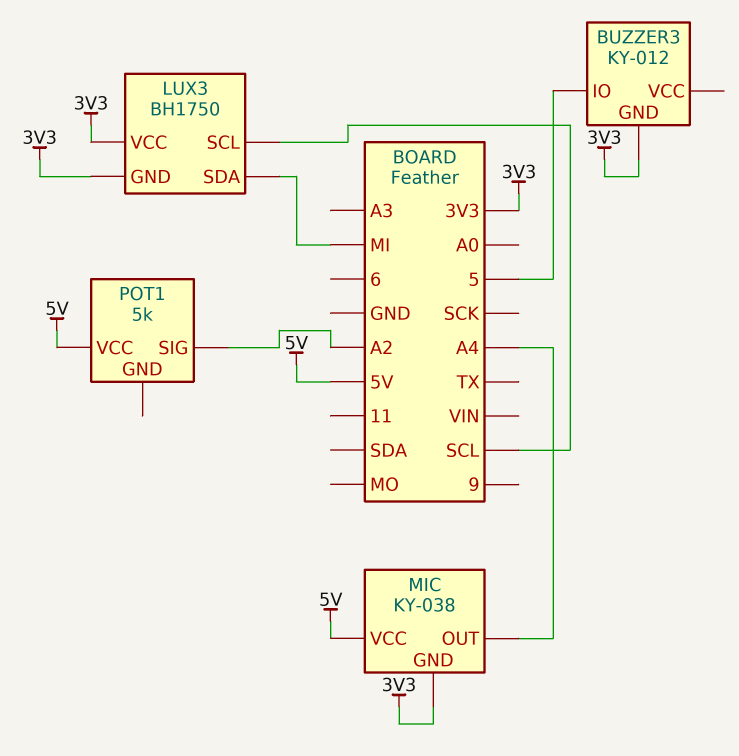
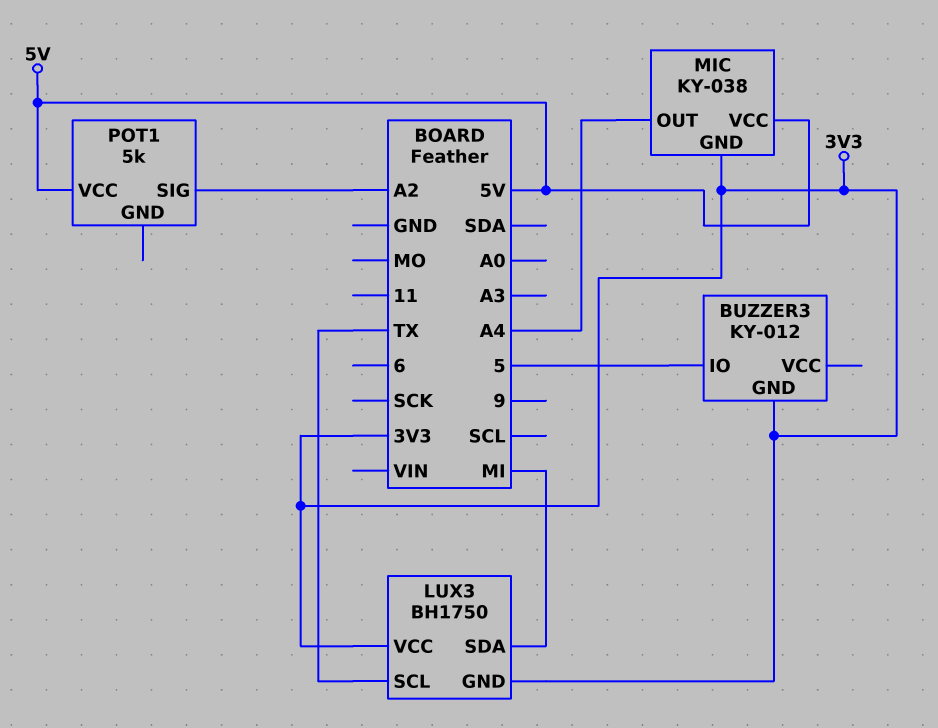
LUX3 pin SCL: SCL -> TX

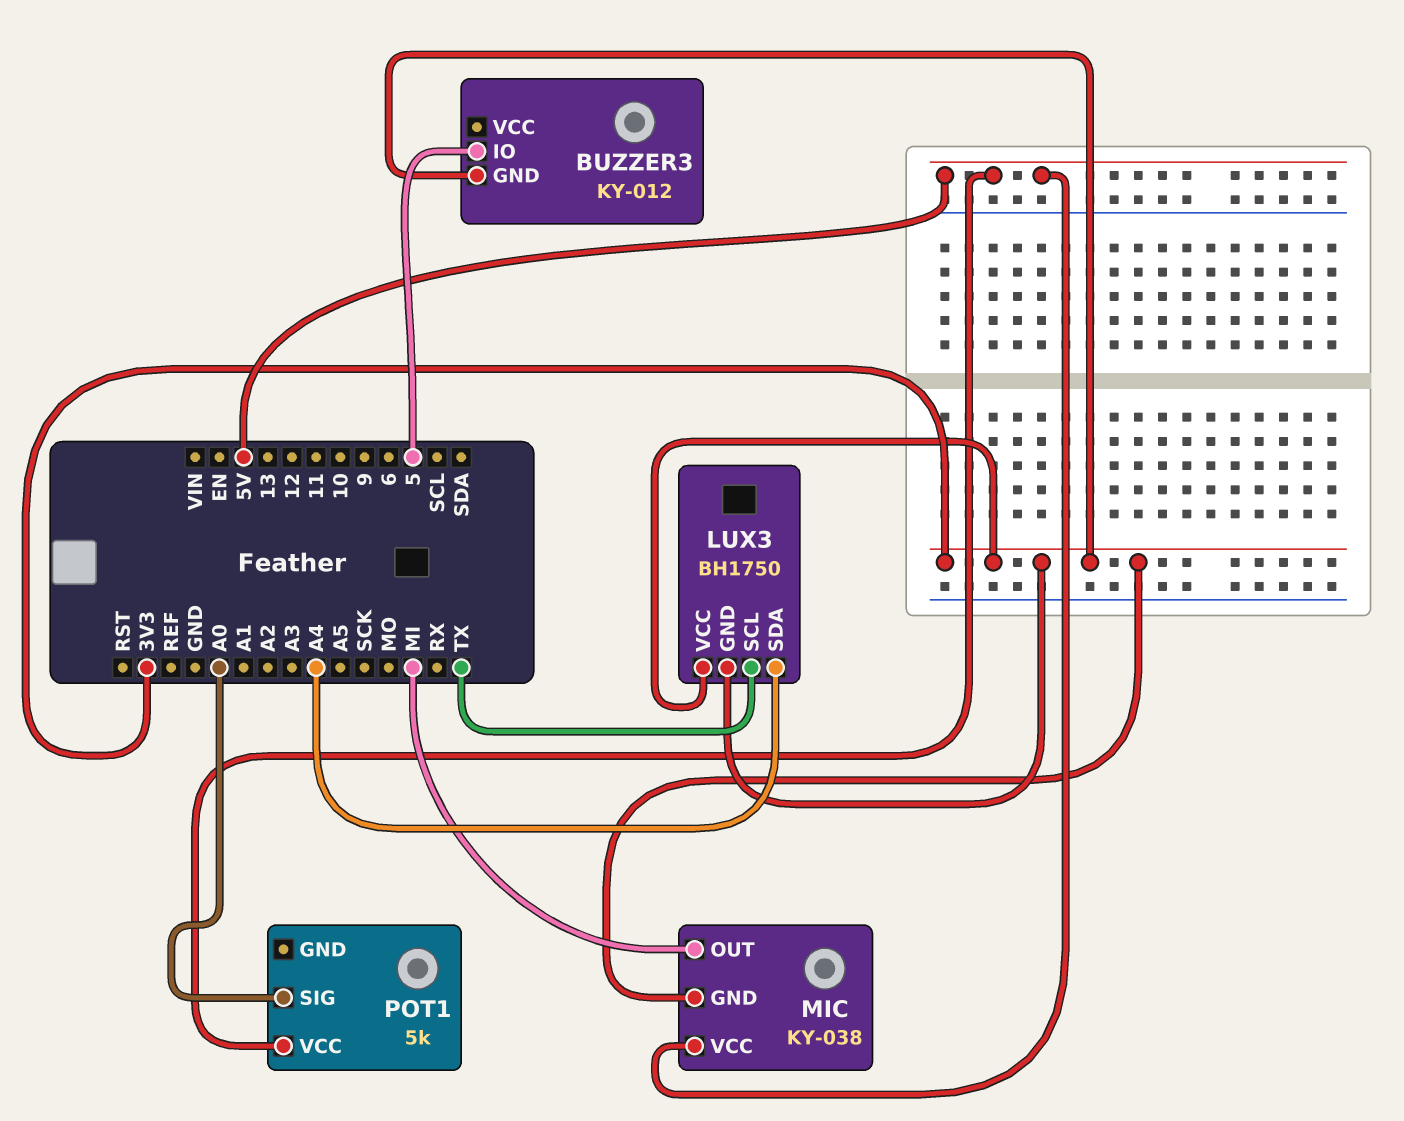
LUX3 pin SDA: MI -> A4
MIC pin OUT: A4 -> MI
POT1 pin SIG: A2 -> A0

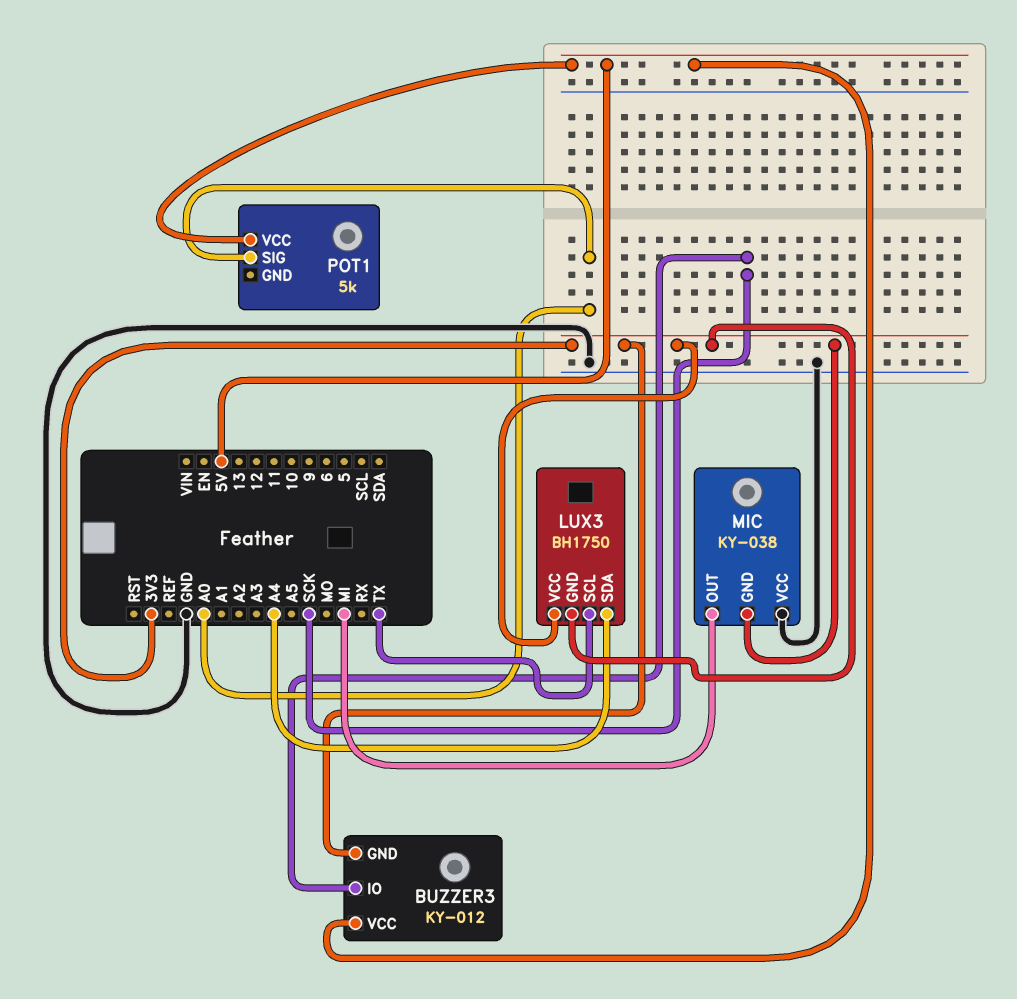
BUZZER3 pin IO: 5 -> SCK
BUZZER3 pin VCC: none -> 5V
MIC pin VCC: 5V -> GND

